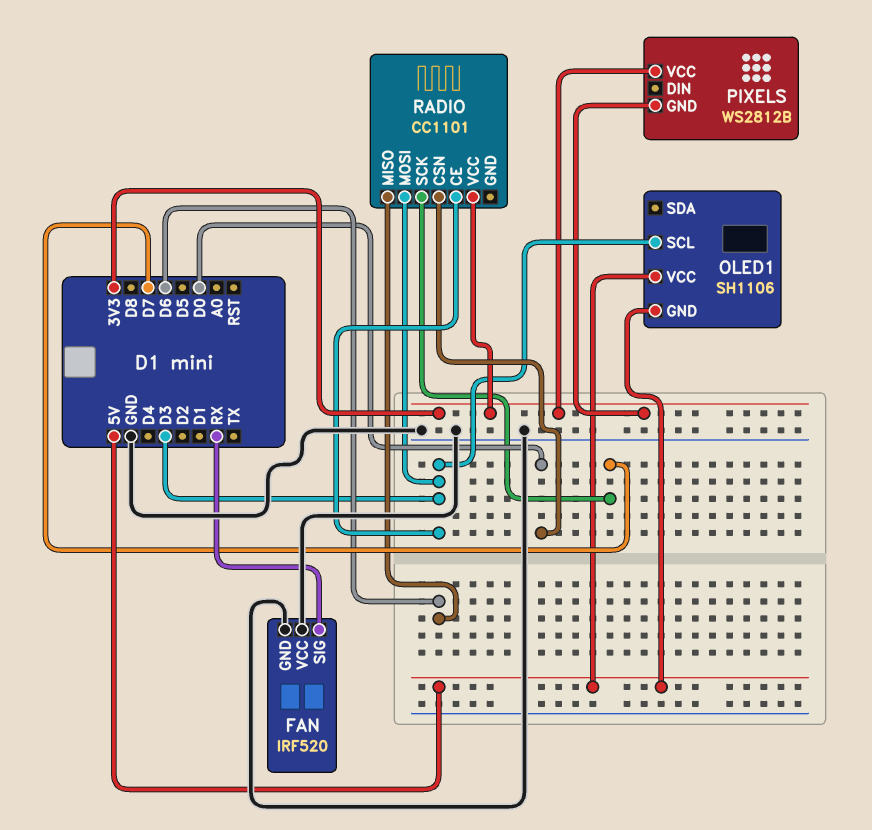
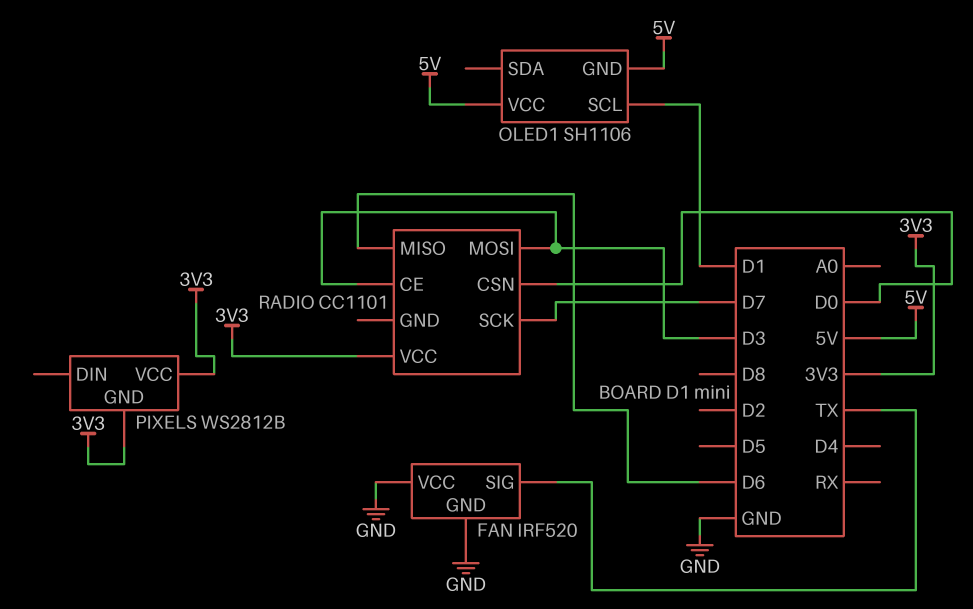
FAN pin SIG: RX -> TX
OLED1 pin SCL: D3 -> D1

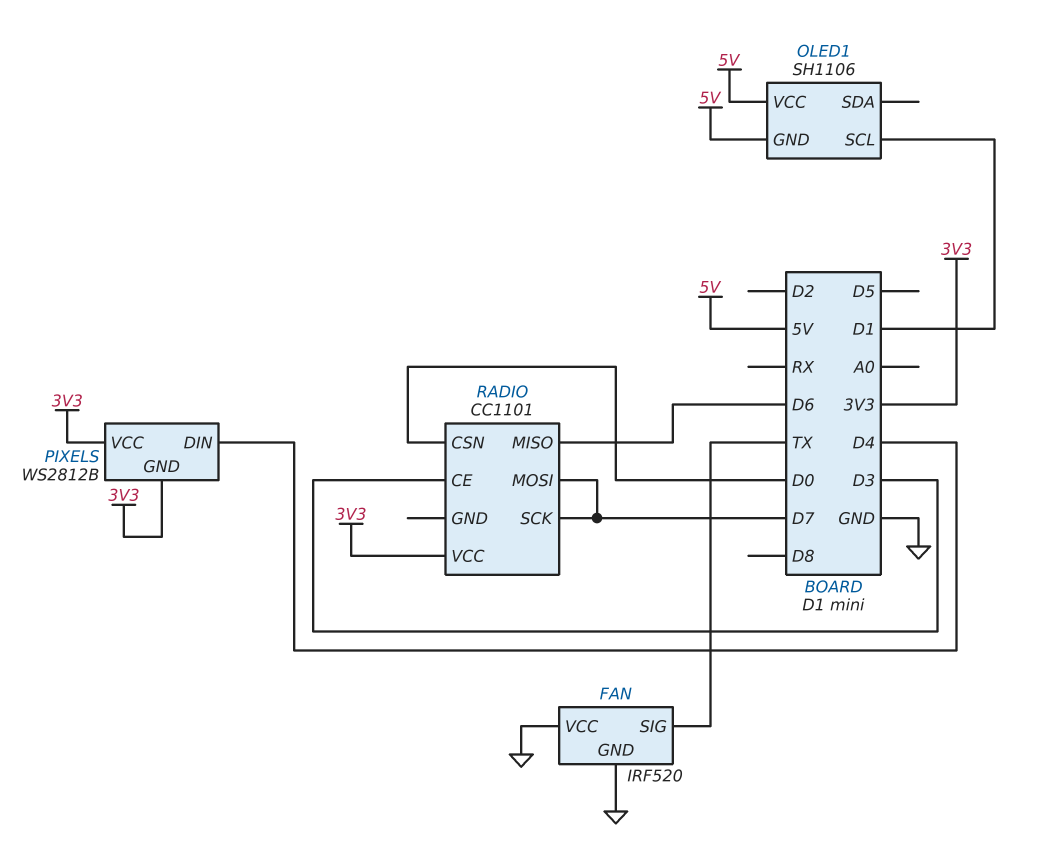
PIXELS pin DIN: none -> D4
RADIO pin MOSI: D3 -> D7

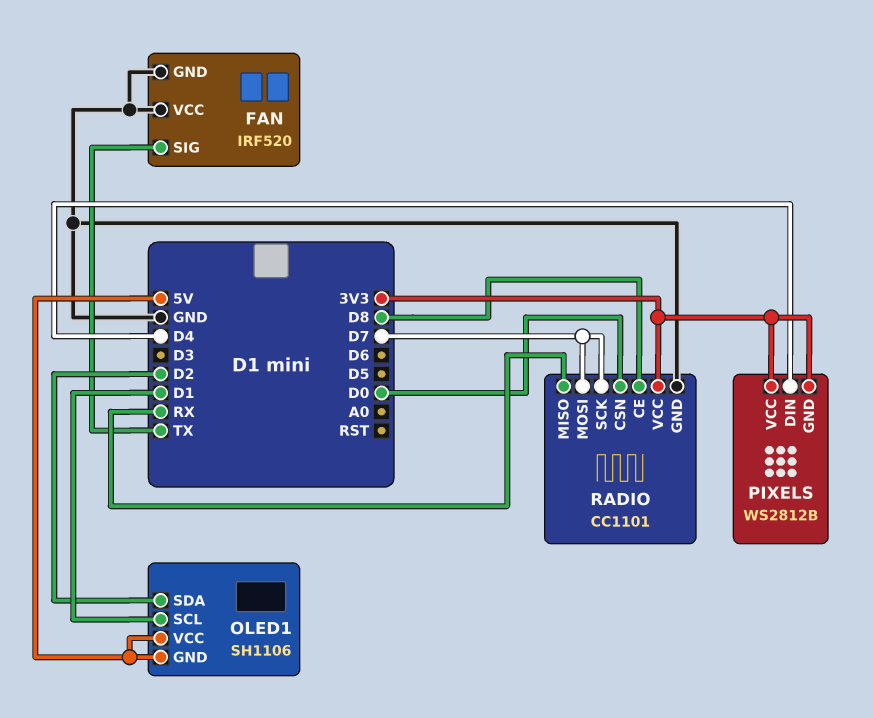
OLED1 pin SDA: none -> D2
RADIO pin CE: D3 -> D8
RADIO pin GND: none -> GND
RADIO pin MISO: D6 -> RX

